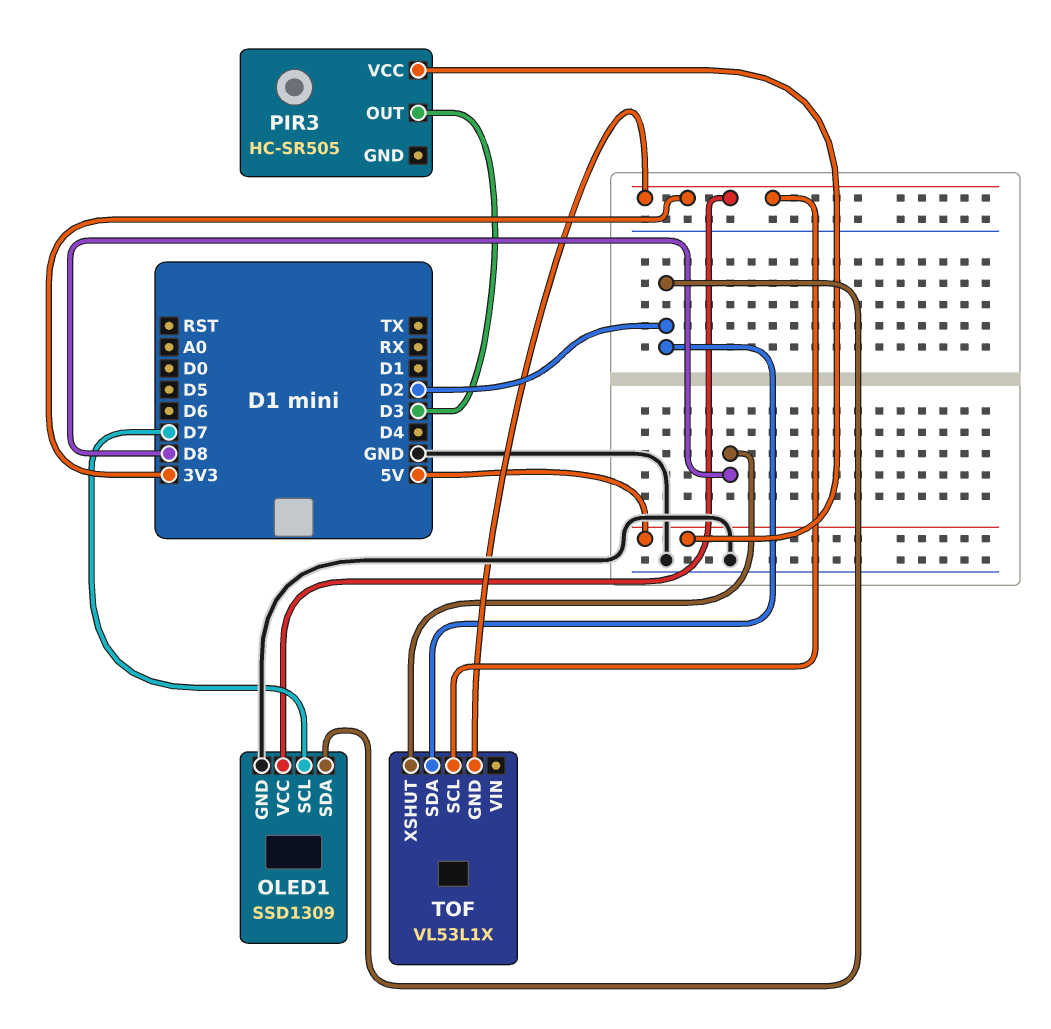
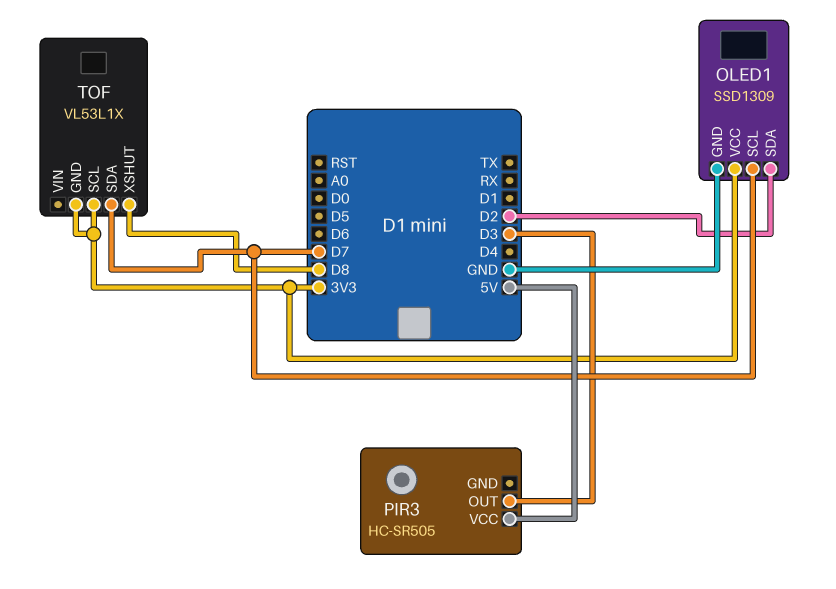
TOF pin SDA: D2 -> D7

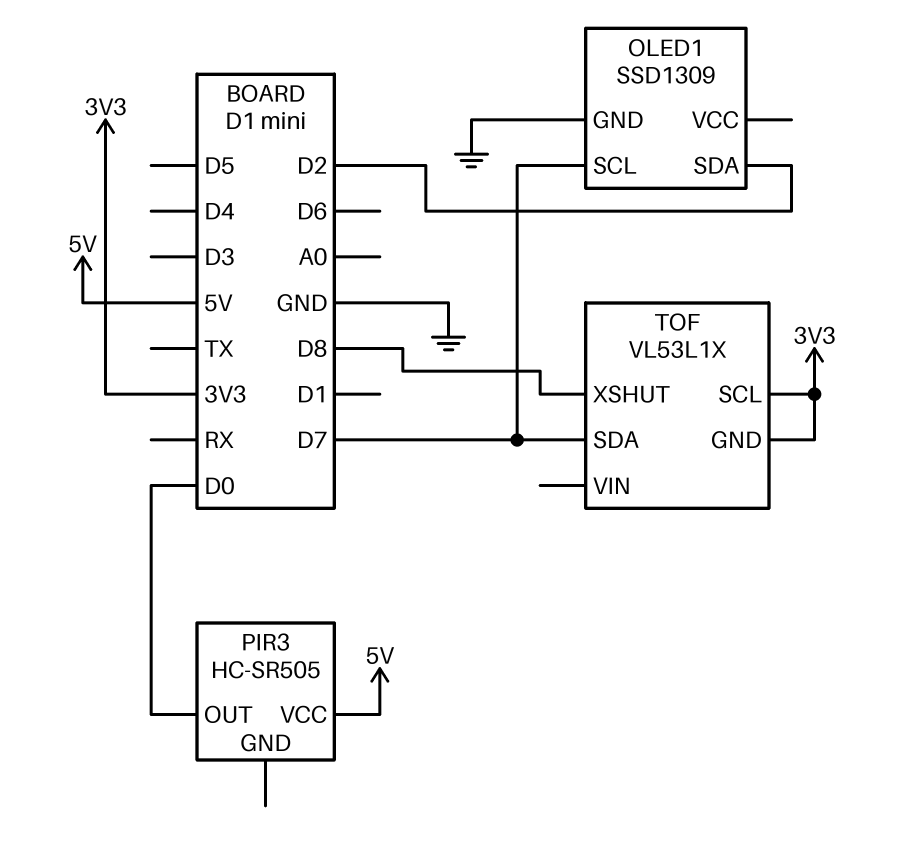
OLED1 pin VCC: 3V3 -> none
PIR3 pin OUT: D3 -> D0

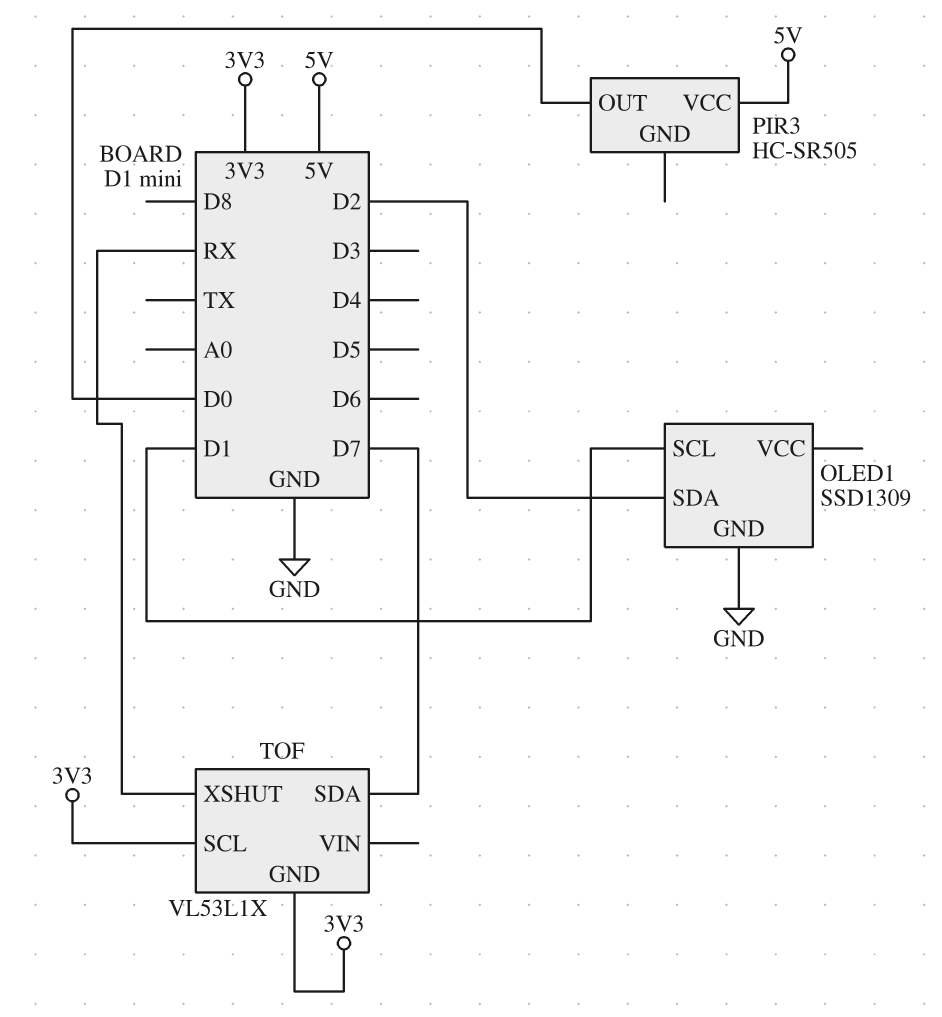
OLED1 pin SCL: D7 -> D1
TOF pin XSHUT: D8 -> RX

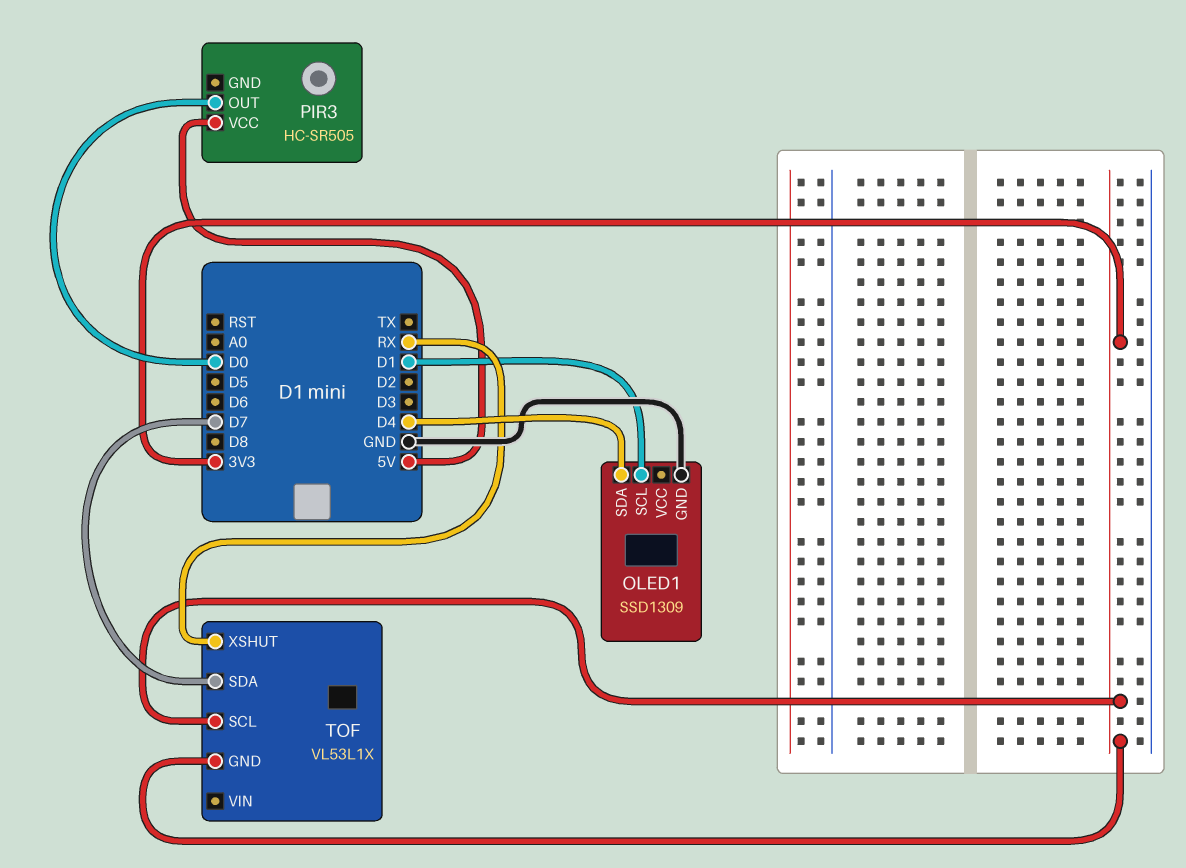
OLED1 pin SDA: D2 -> D4

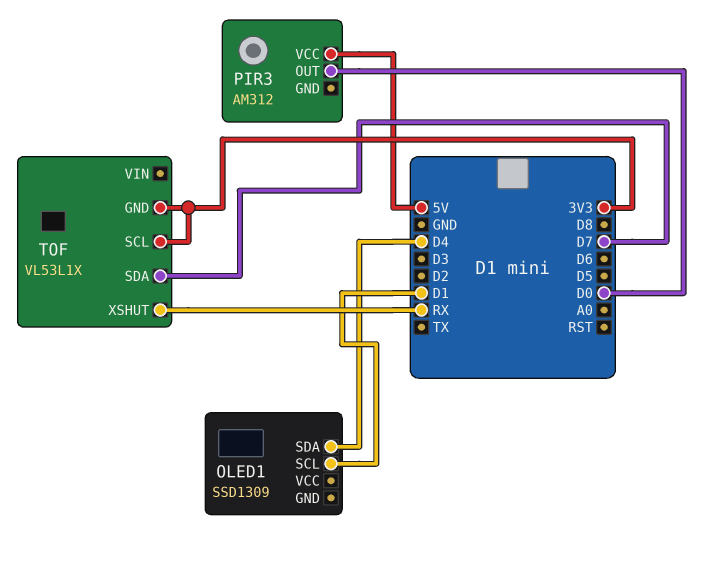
OLED1 pin GND: GND -> none
PIR3: HC-SR505 -> AM312

